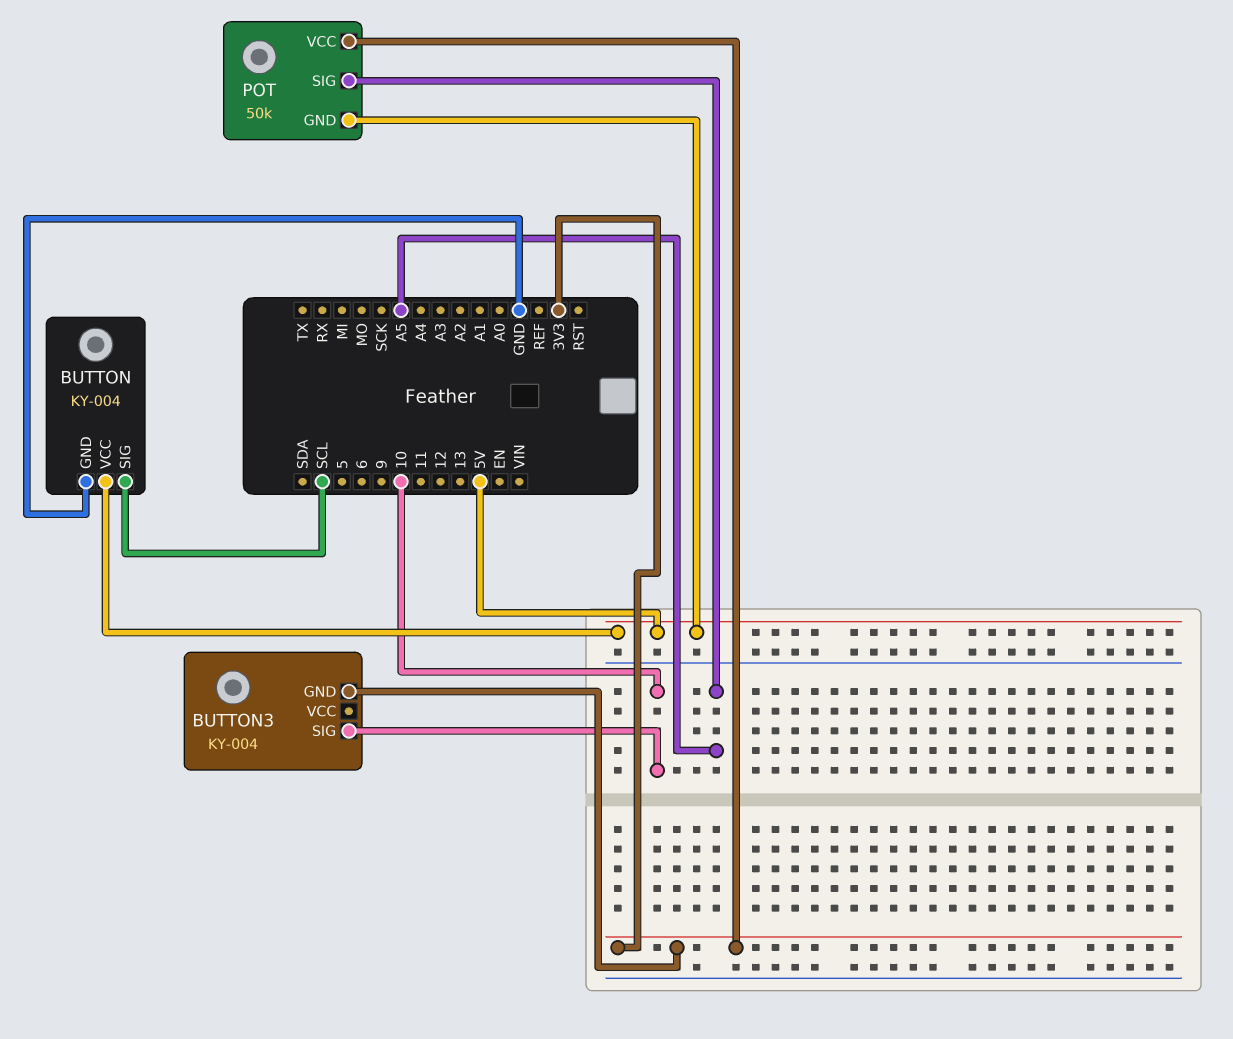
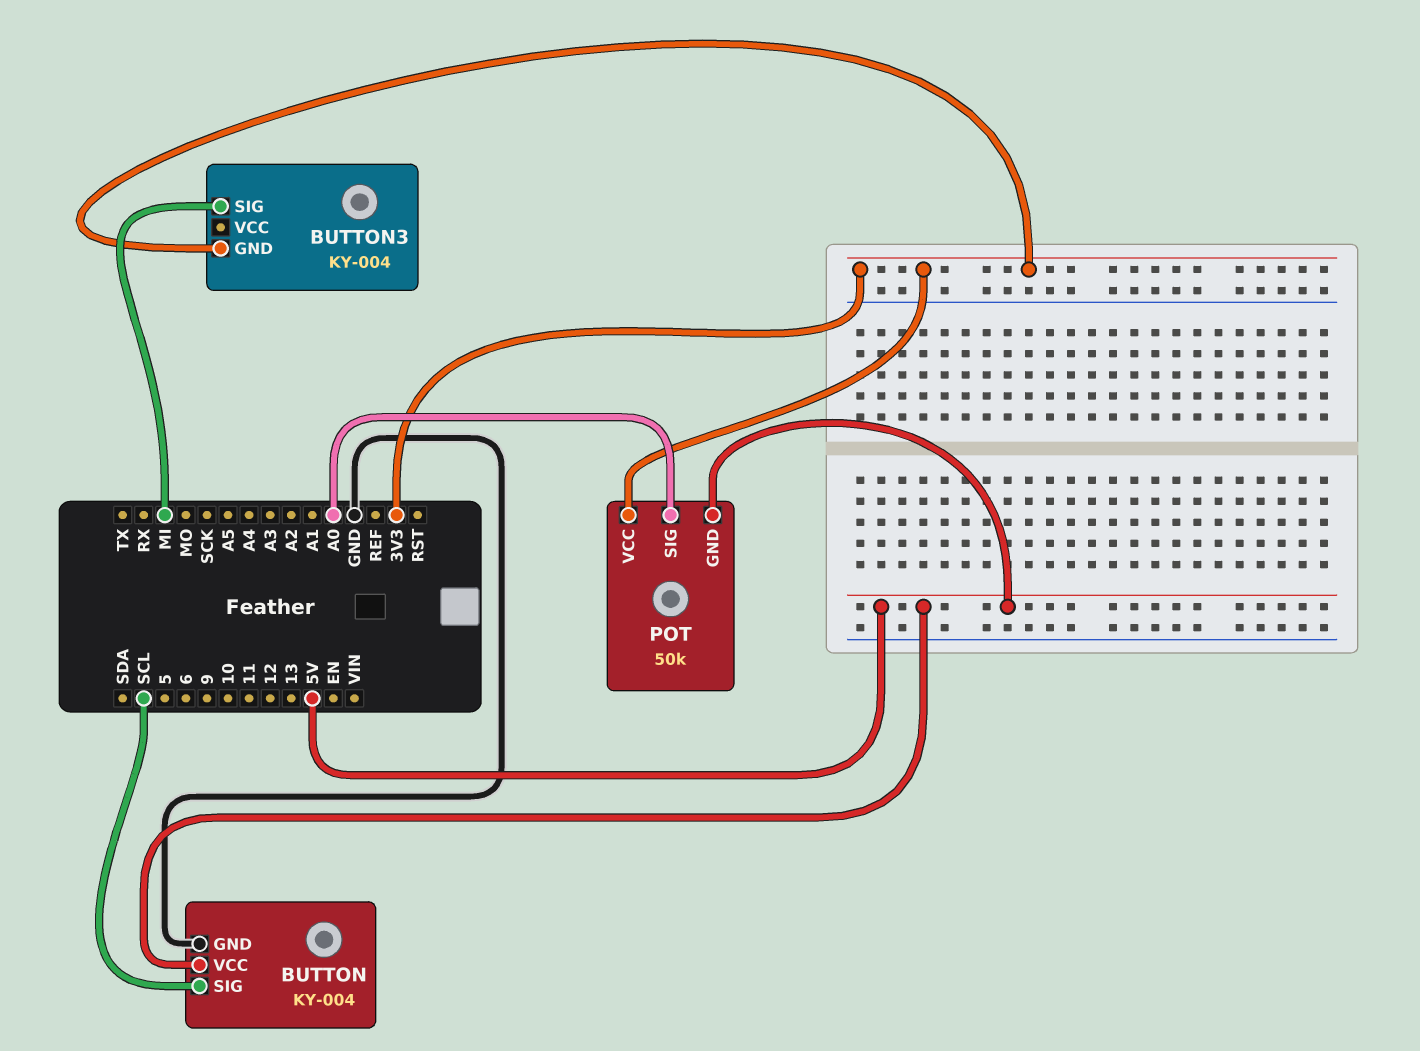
BUTTON3 pin SIG: 10 -> MI
POT pin SIG: A5 -> A0

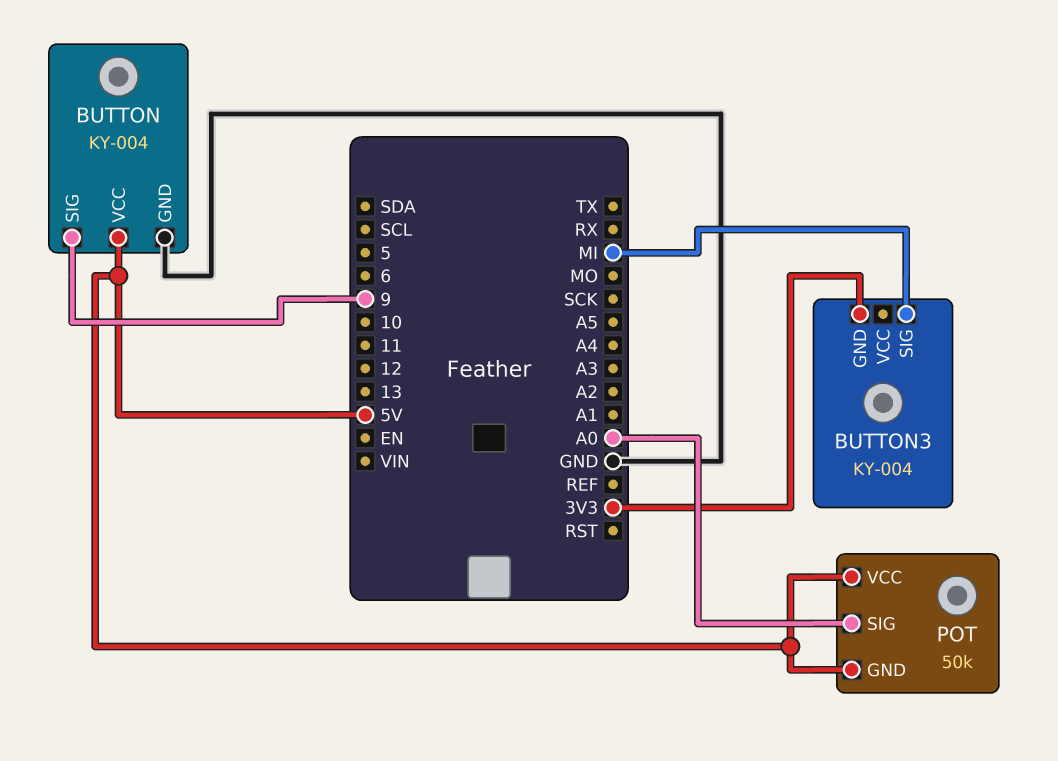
BUTTON pin SIG: SCL -> 9
POT pin VCC: 3V3 -> 5V

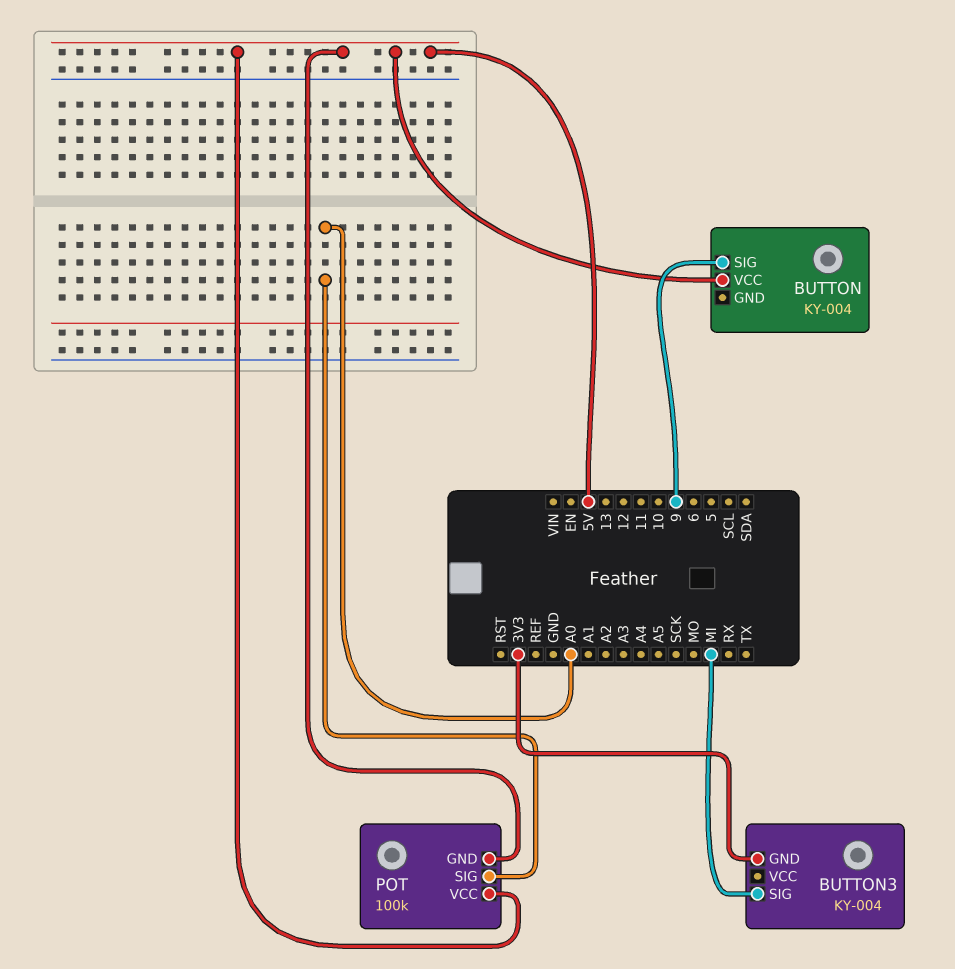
BUTTON pin GND: GND -> none
POT: 50k -> 100k

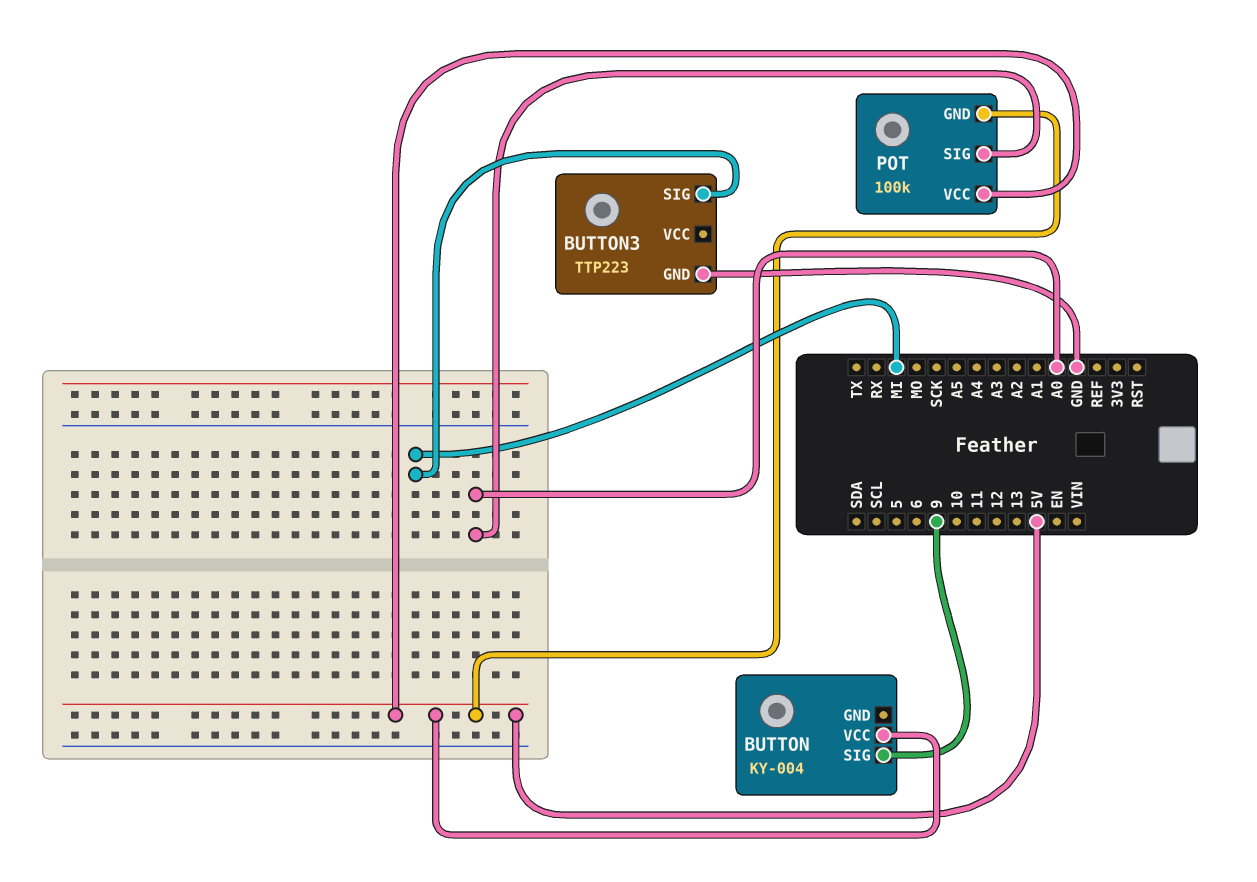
BUTTON3: KY-004 -> TTP223
BUTTON3 pin GND: 3V3 -> GND

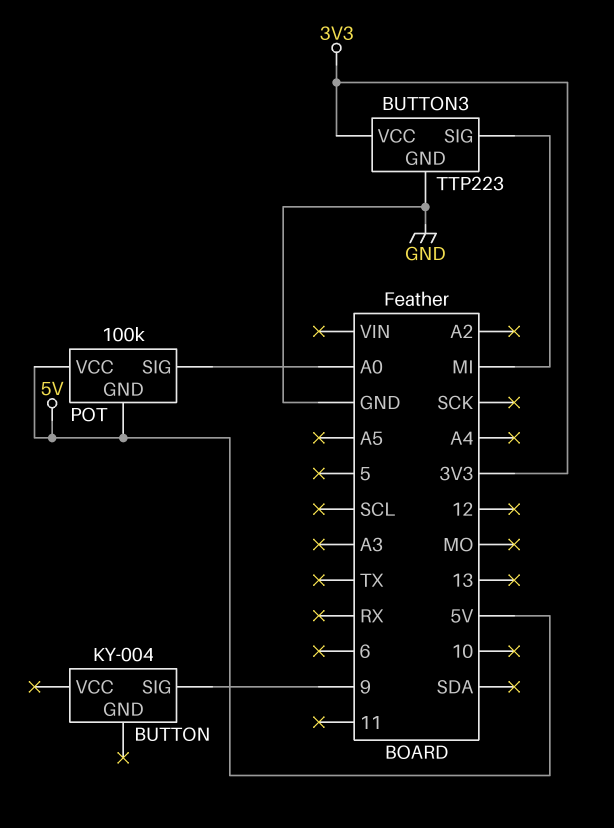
BUTTON pin VCC: 5V -> none
BUTTON3 pin VCC: none -> 3V3

